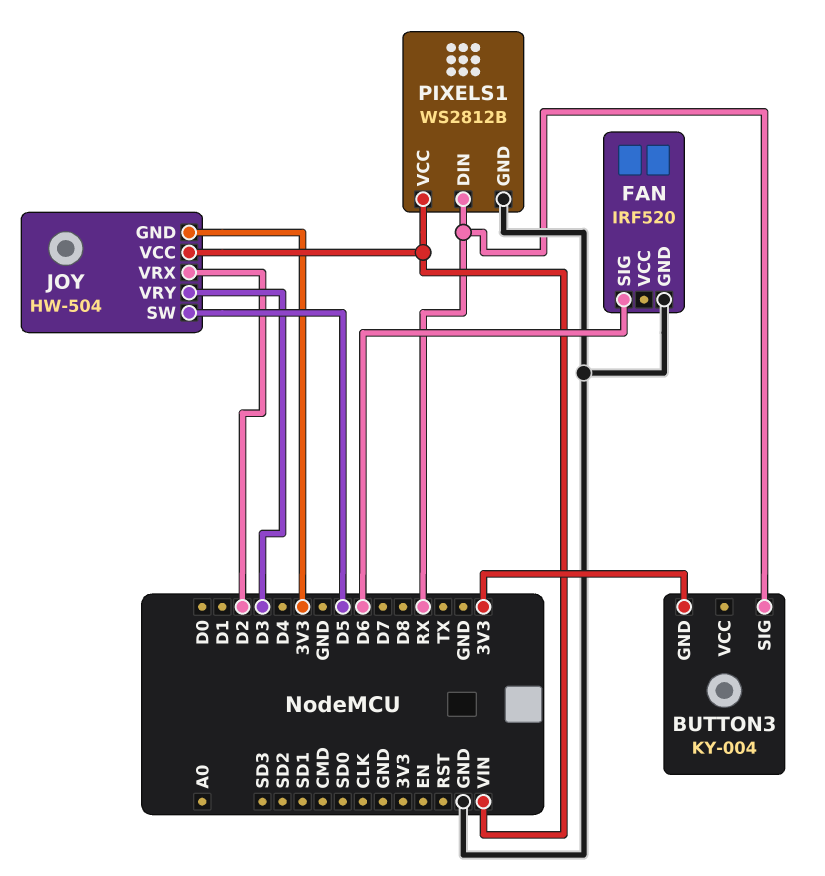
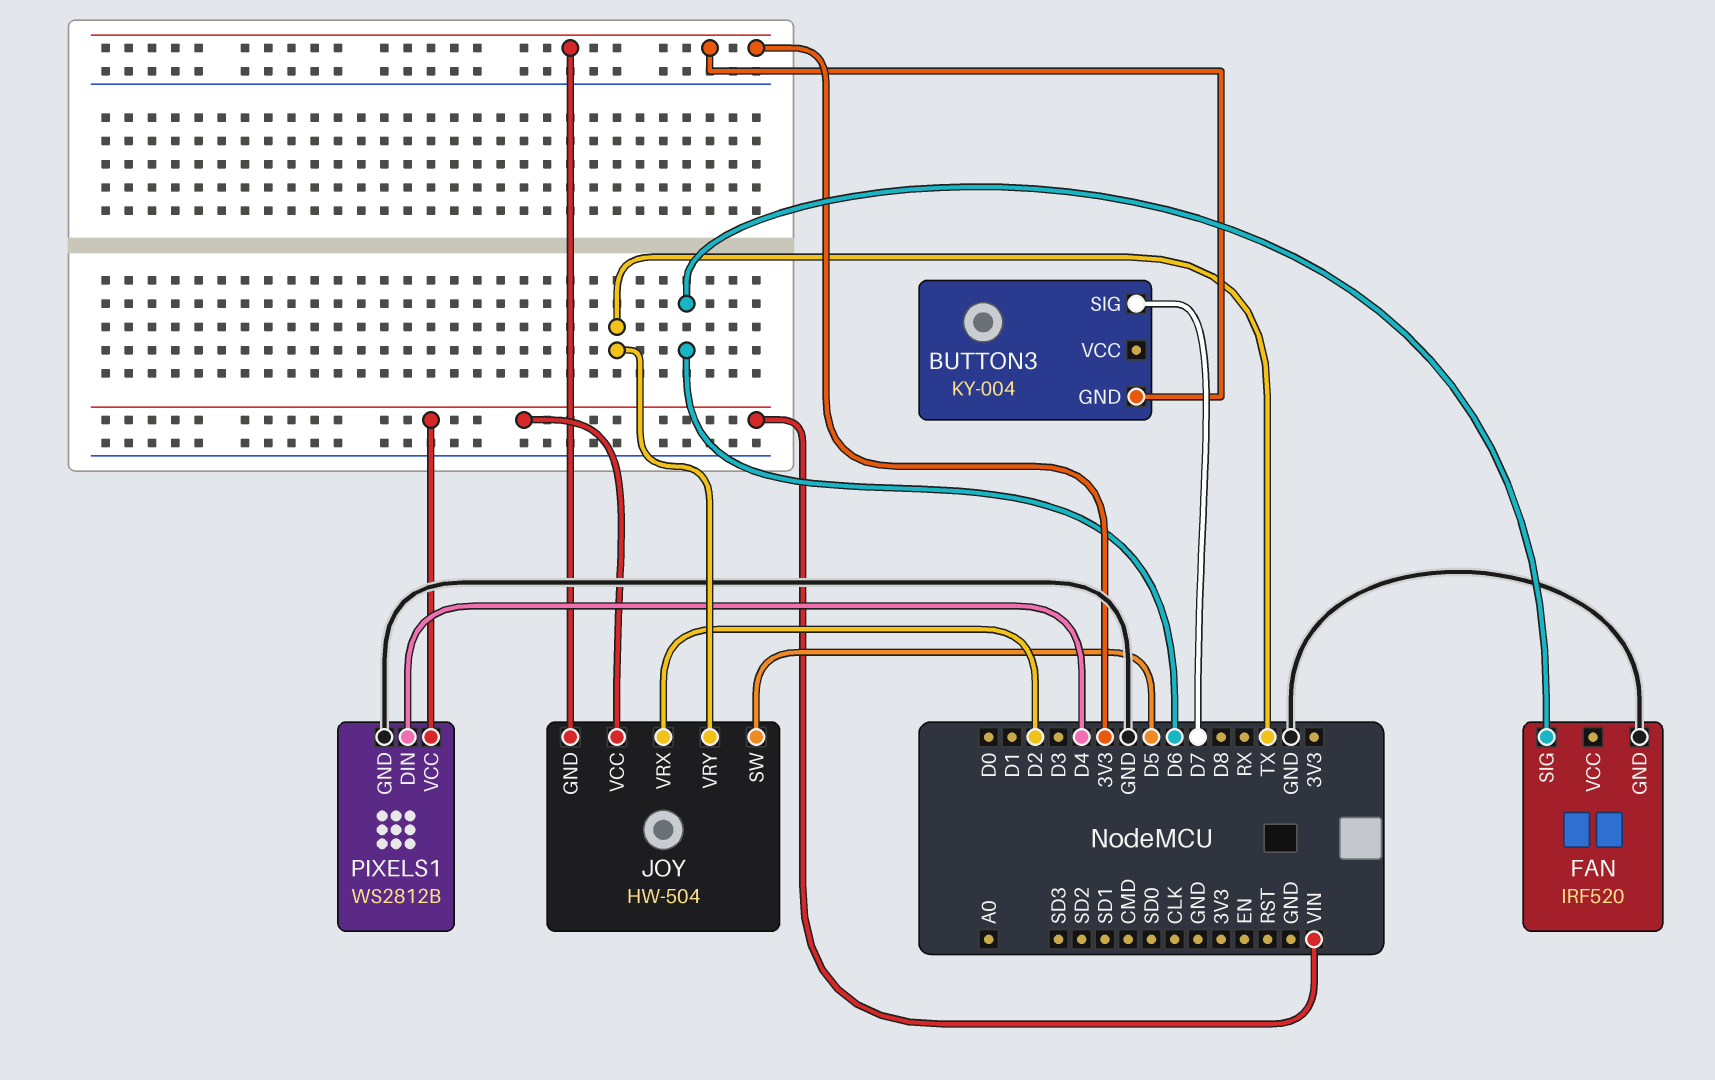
BUTTON3 pin SIG: RX -> D7
JOY pin VRY: D3 -> TX
PIXELS1 pin DIN: RX -> D4

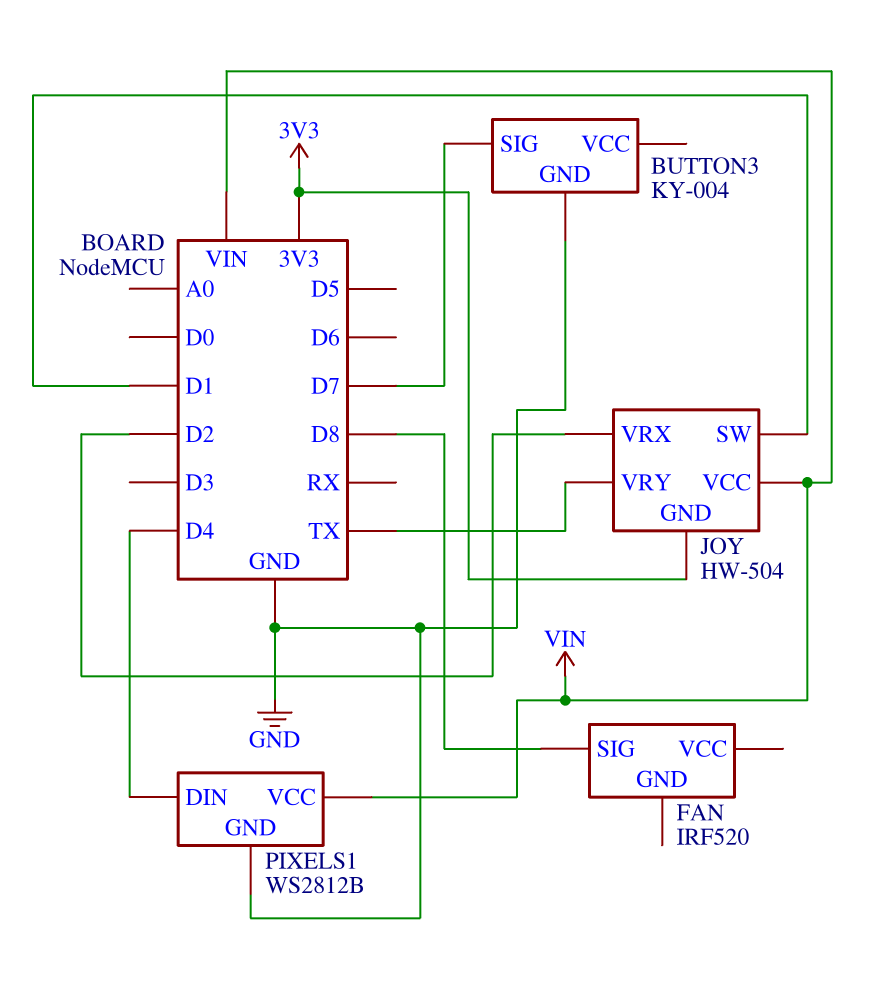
BUTTON3 pin GND: 3V3 -> GND
FAN pin GND: GND -> none
FAN pin SIG: D6 -> D8
JOY pin SW: D5 -> D1

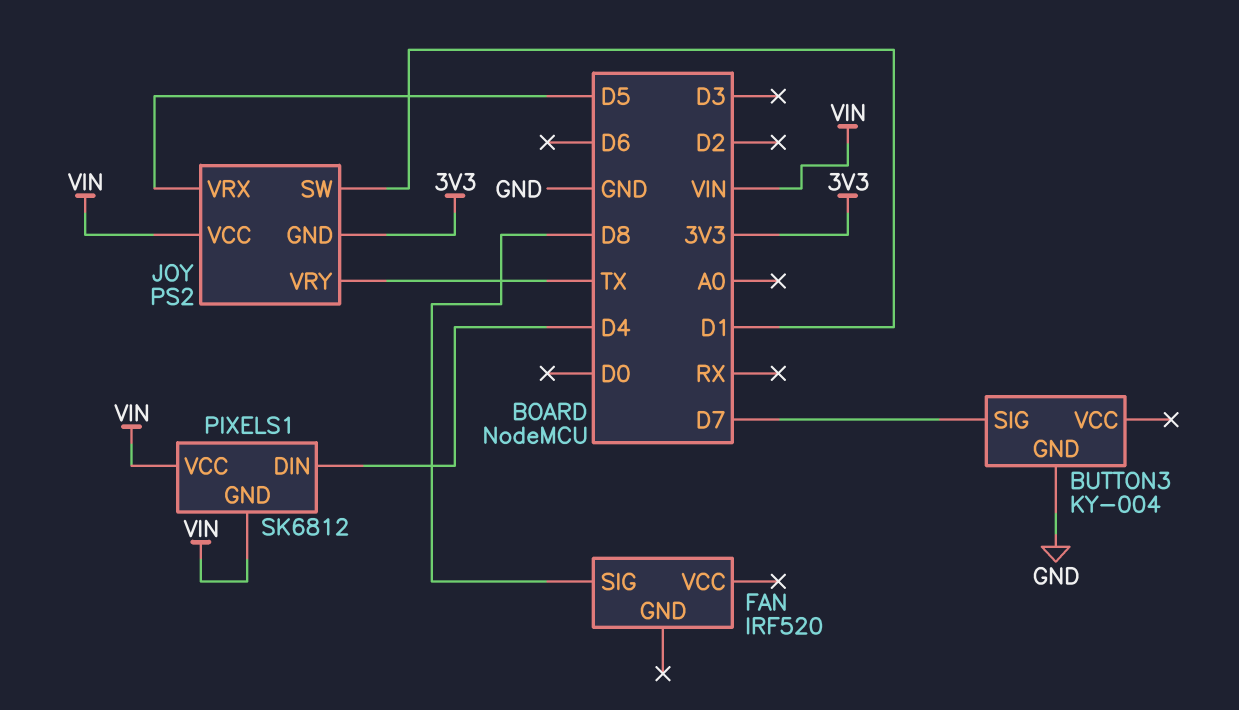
JOY: HW-504 -> PS2
JOY pin VRX: D2 -> D5
PIXELS1: WS2812B -> SK6812
PIXELS1 pin GND: GND -> VIN

